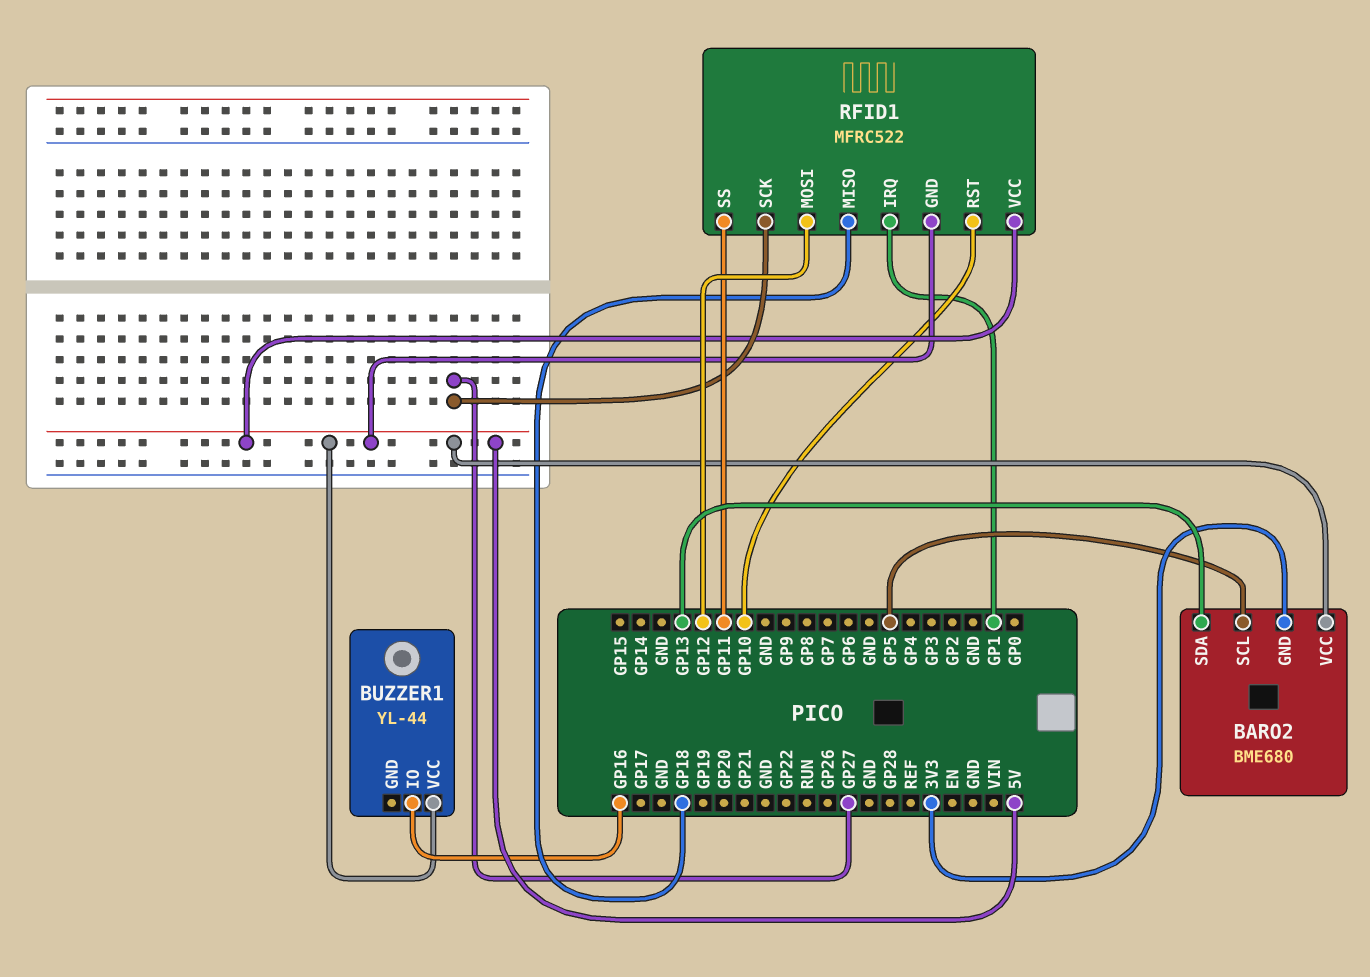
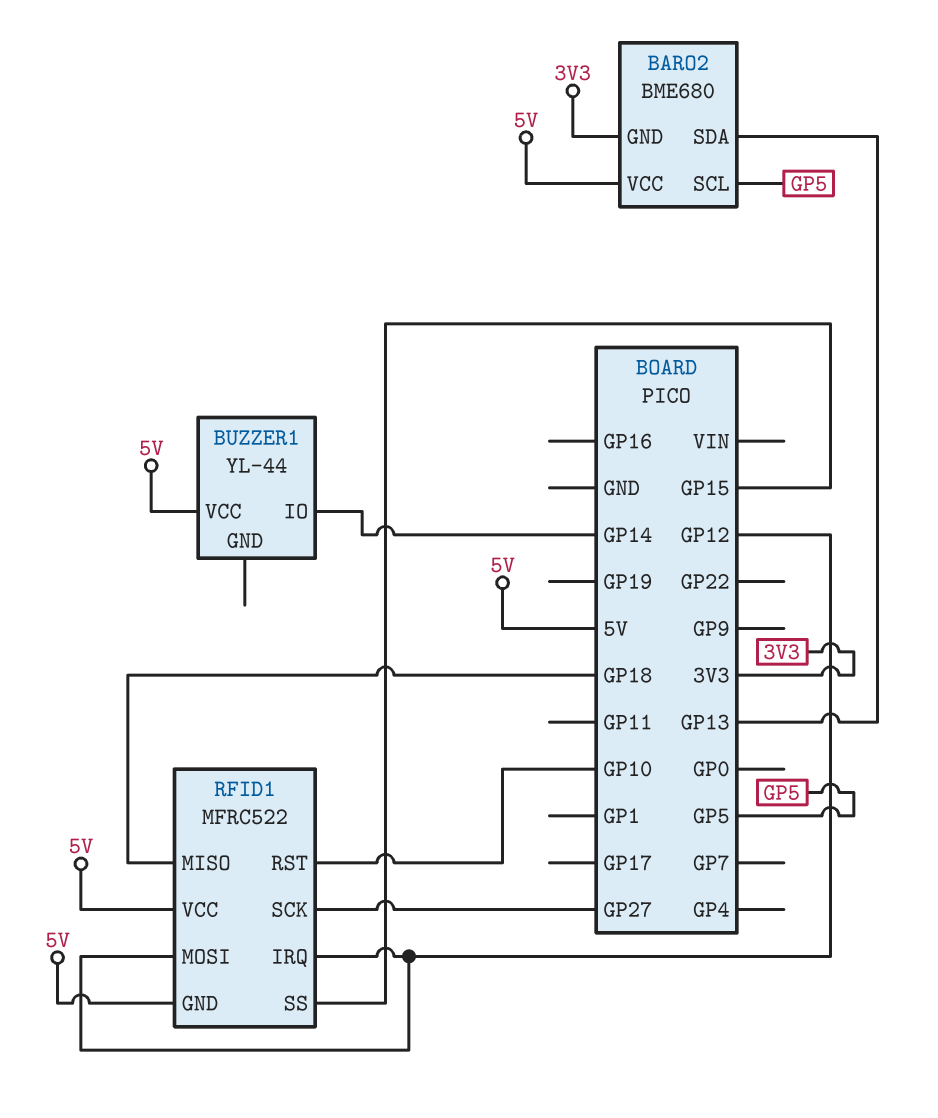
BUZZER1 pin IO: GP16 -> GP14
RFID1 pin IRQ: GP1 -> GP12
RFID1 pin SS: GP11 -> GP15

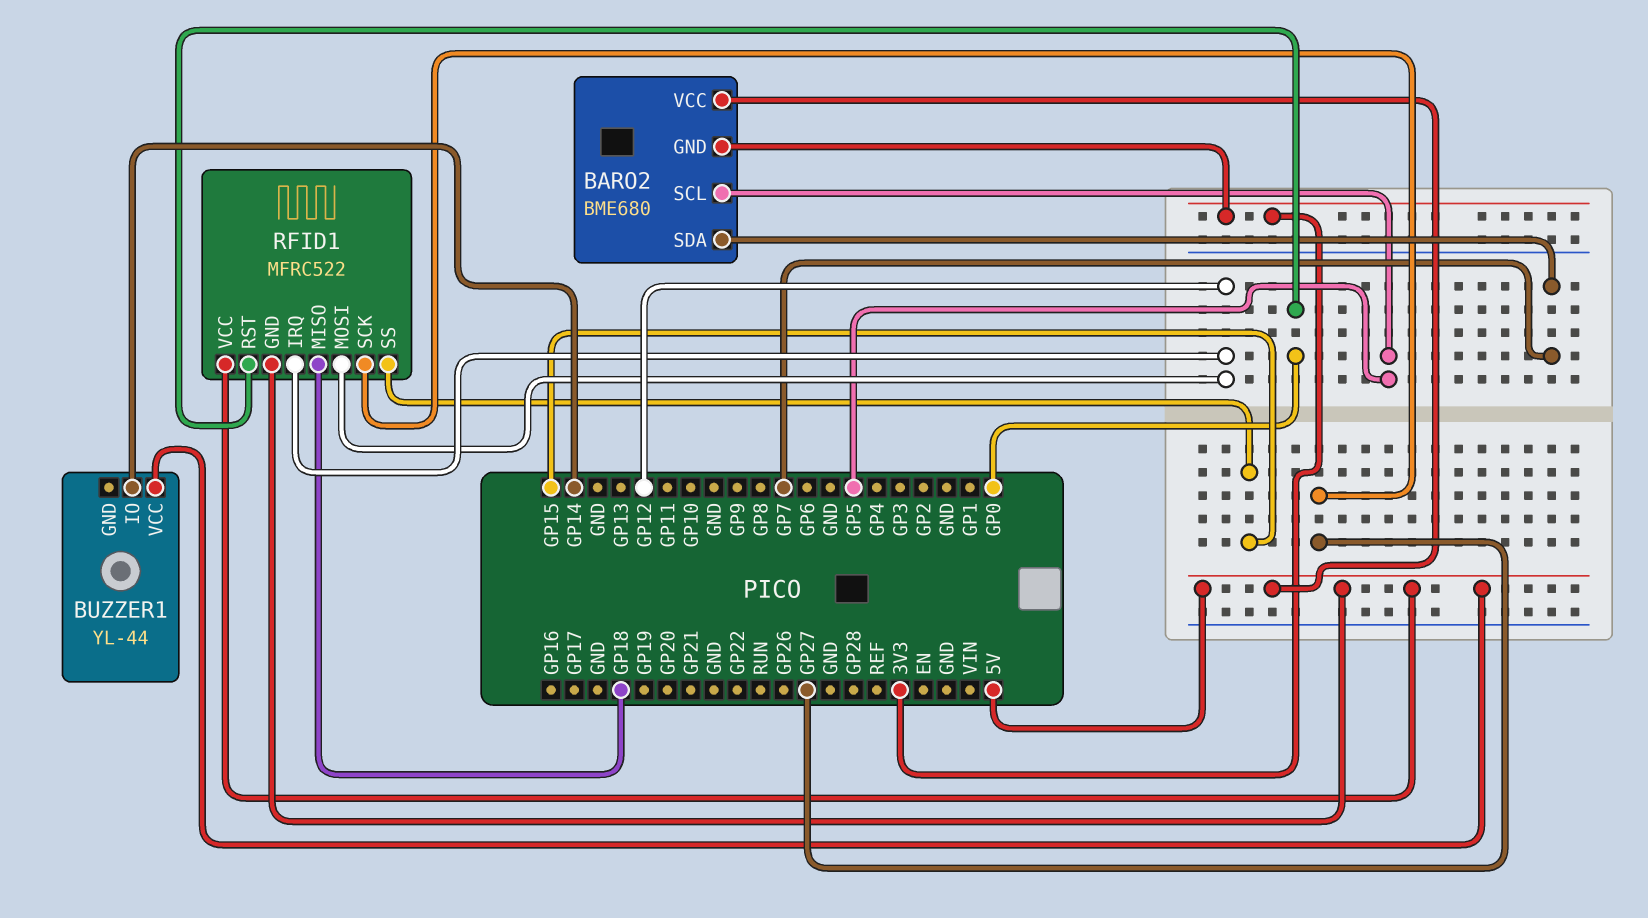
BARO2 pin SDA: GP13 -> GP7
RFID1 pin RST: GP10 -> GP0

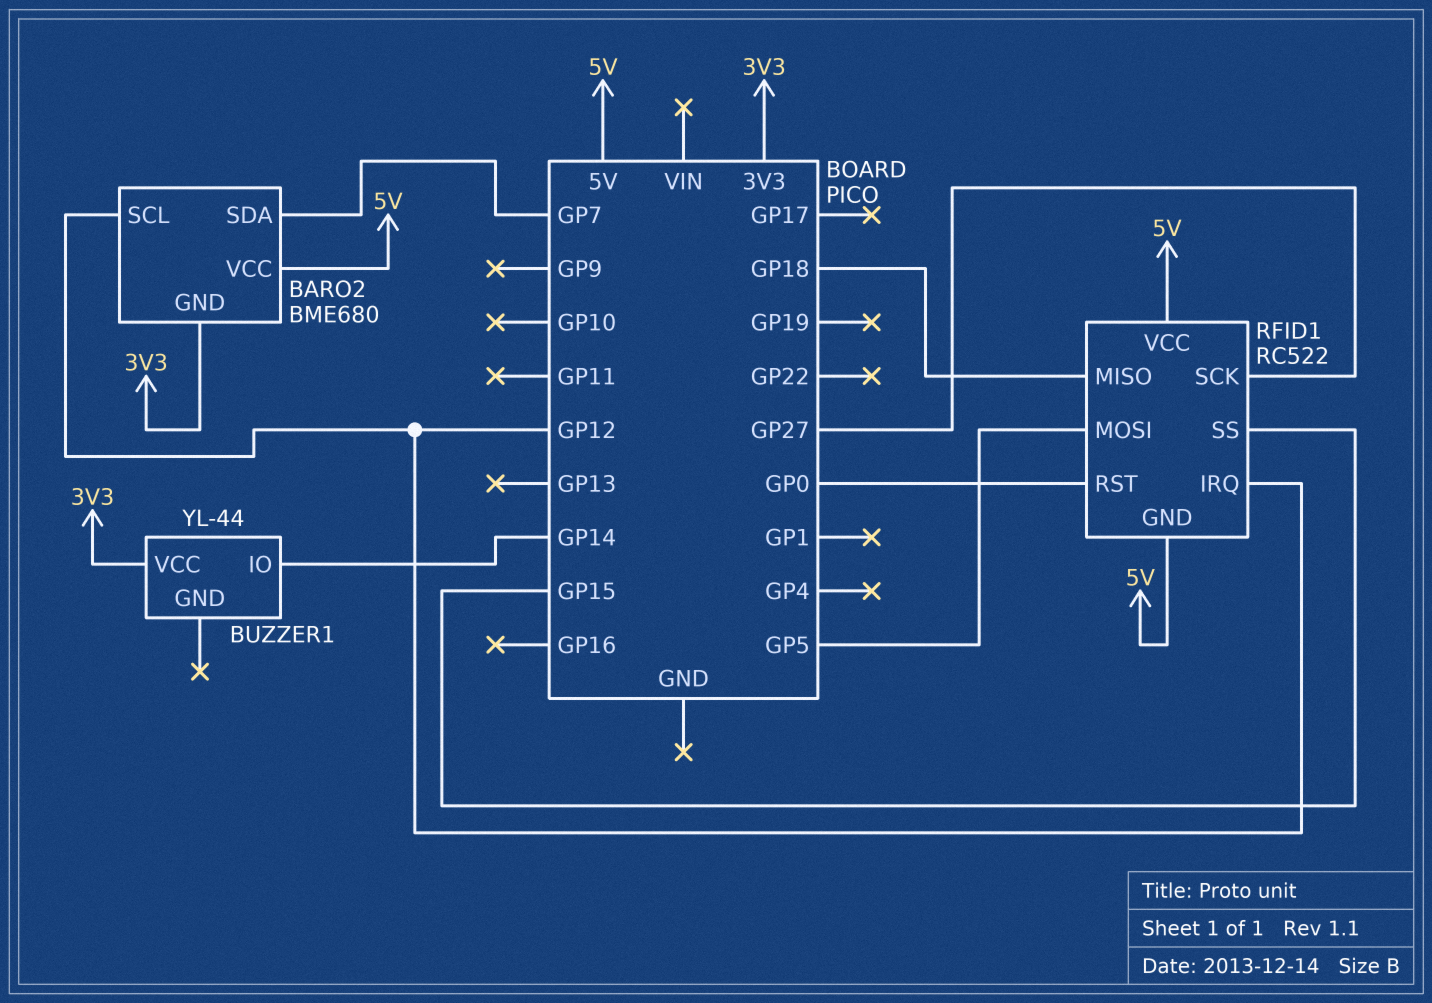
BARO2 pin SCL: GP5 -> GP12
BUZZER1 pin VCC: 5V -> 3V3
RFID1: MFRC522 -> RC522
RFID1 pin MOSI: GP12 -> GP5

